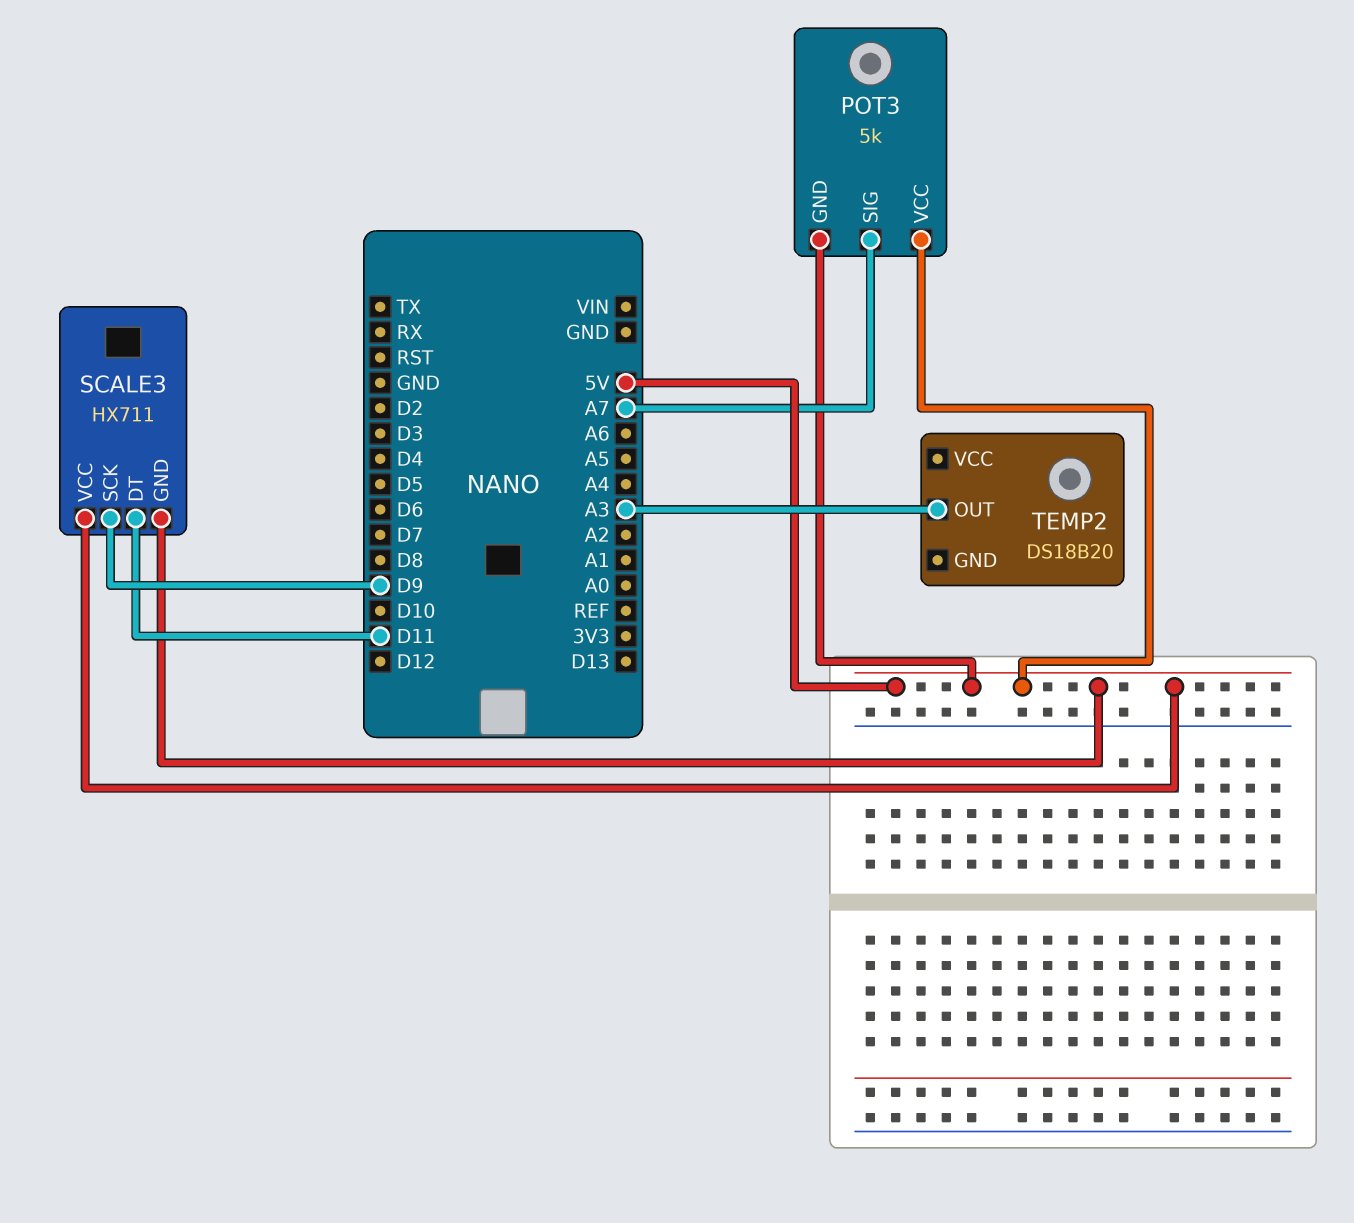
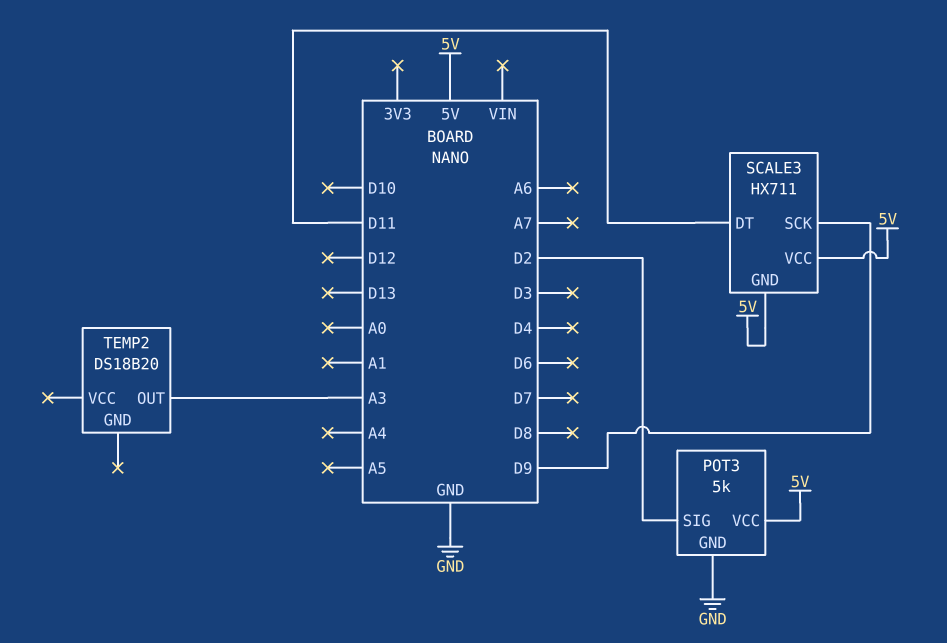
POT3 pin GND: 5V -> GND
POT3 pin SIG: A7 -> D2

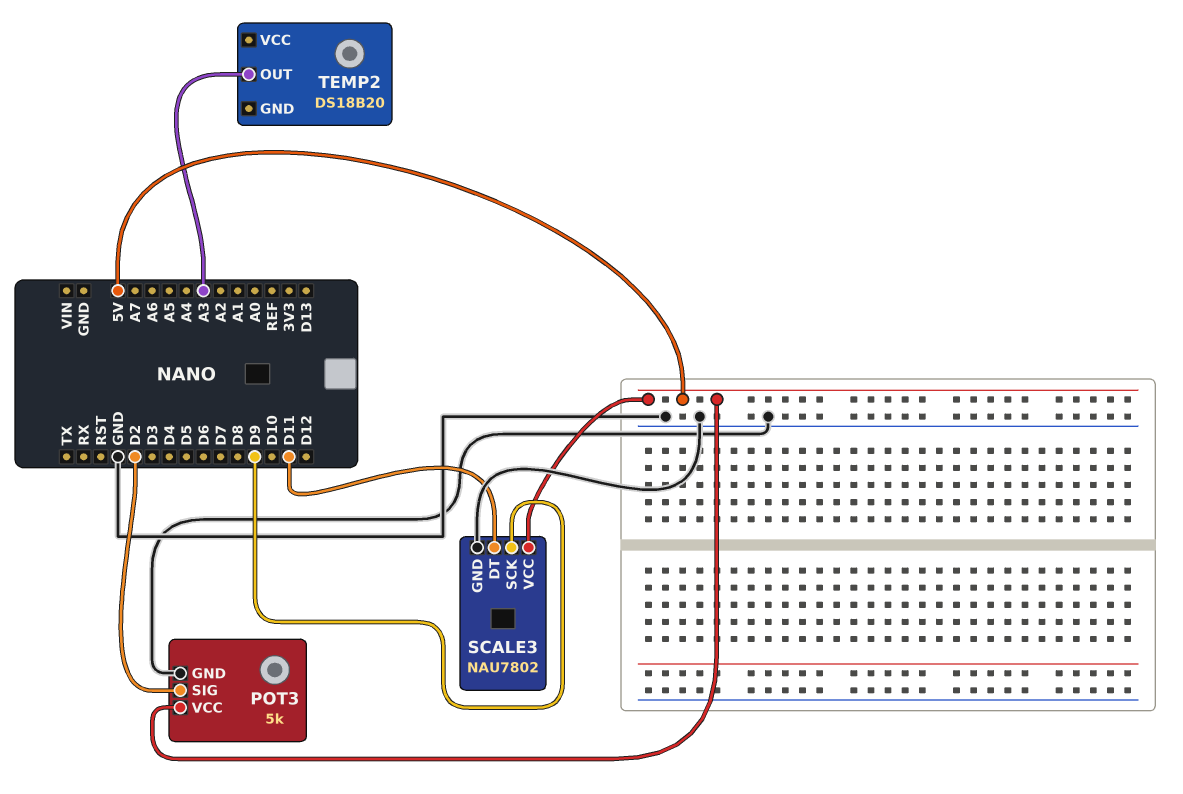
SCALE3: HX711 -> NAU7802
SCALE3 pin GND: 5V -> GND

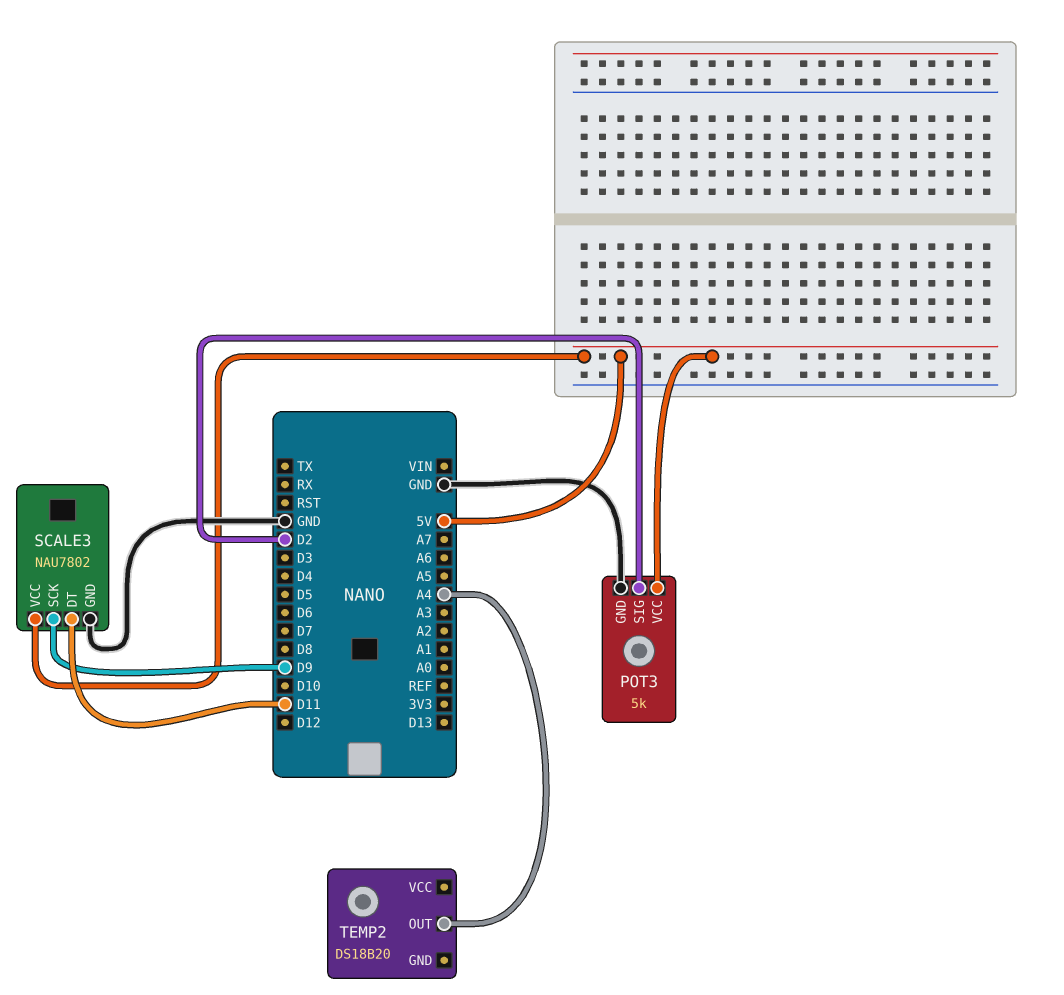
TEMP2 pin OUT: A3 -> A4

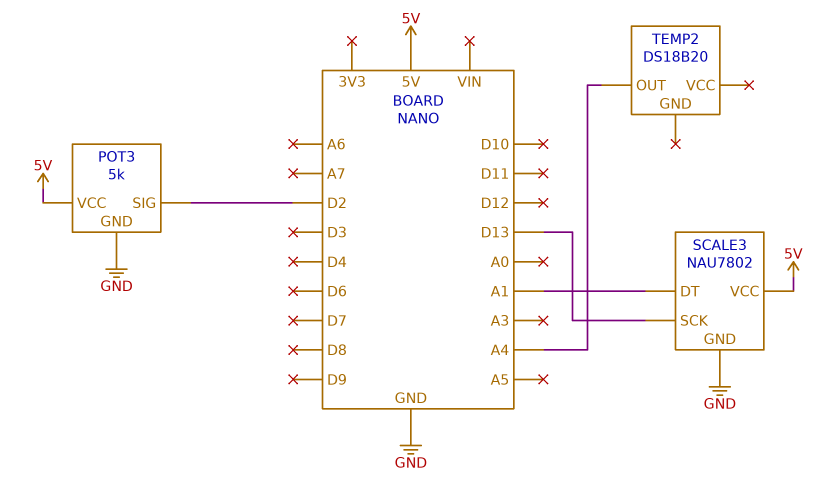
SCALE3 pin DT: D11 -> A1
SCALE3 pin SCK: D9 -> D13

